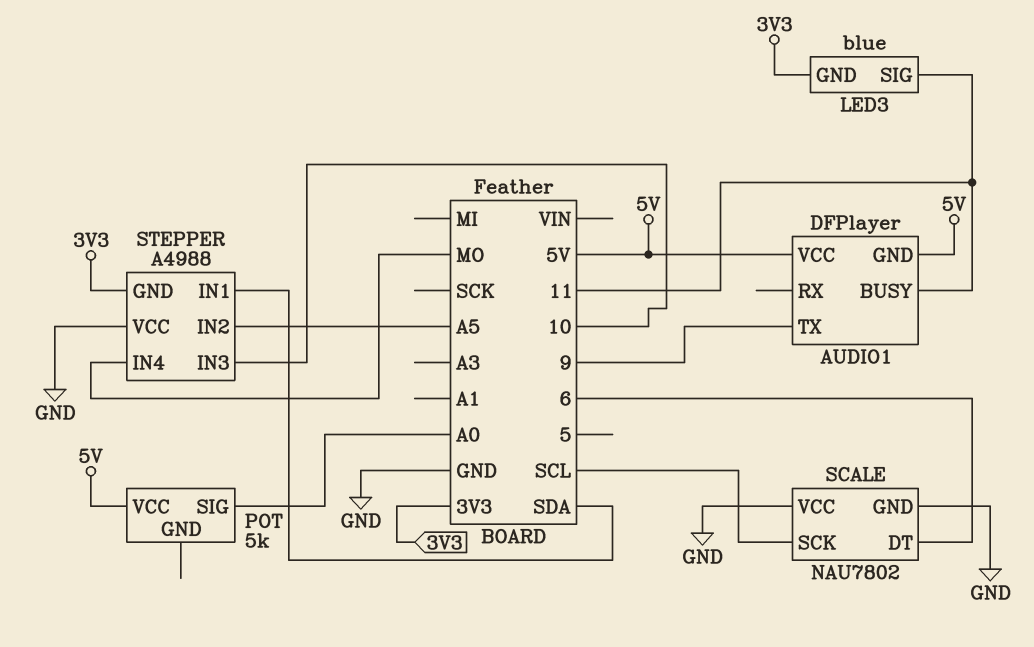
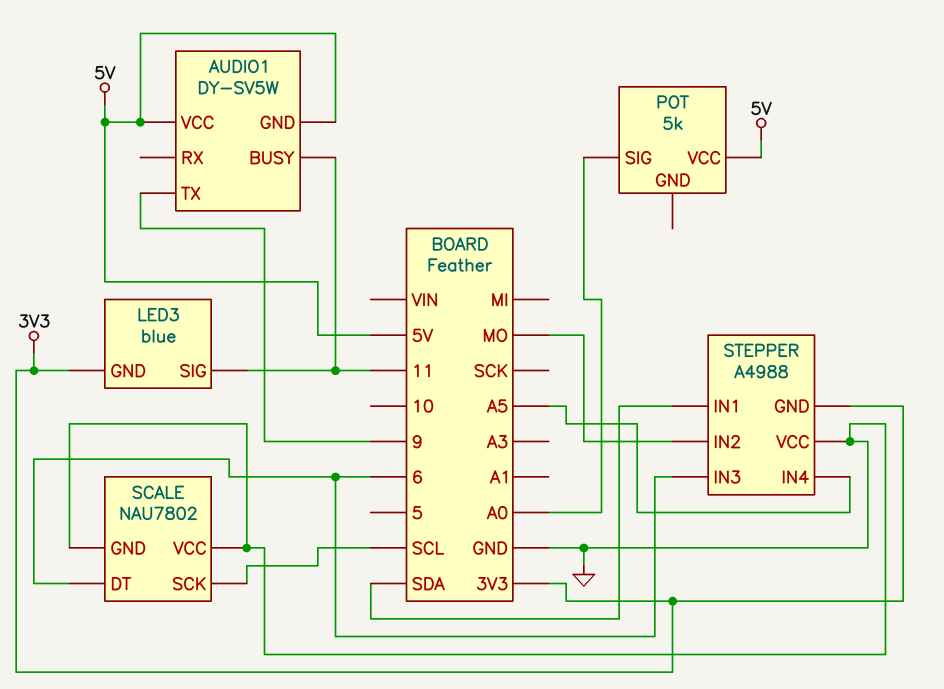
AUDIO1: DFPlayer -> DY-SV5W
STEPPER pin IN2: A5 -> MO
STEPPER pin IN3: 10 -> 6
STEPPER pin IN4: MO -> A5

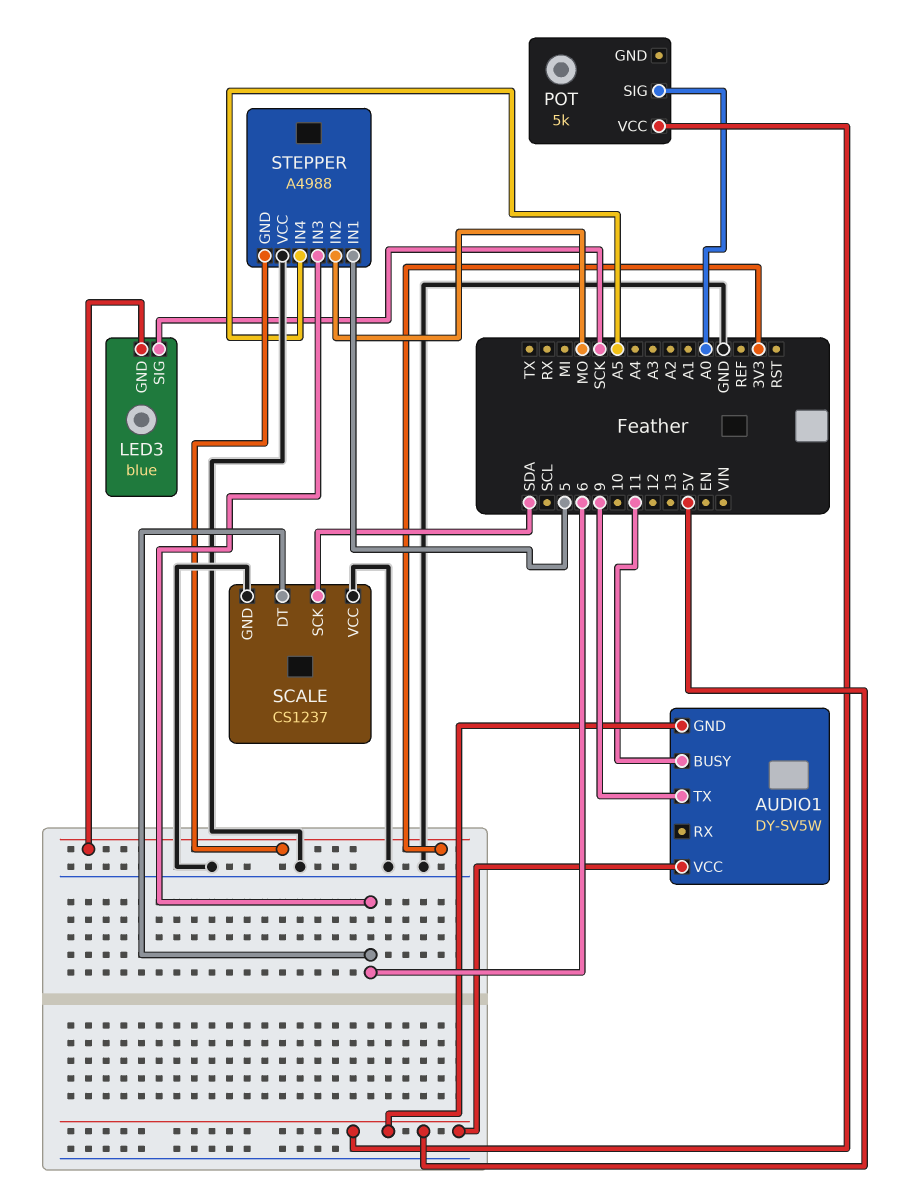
LED3 pin SIG: 11 -> SCK
SCALE: NAU7802 -> CS1237
SCALE pin SCK: SCL -> SDA
STEPPER pin IN1: SDA -> 5

